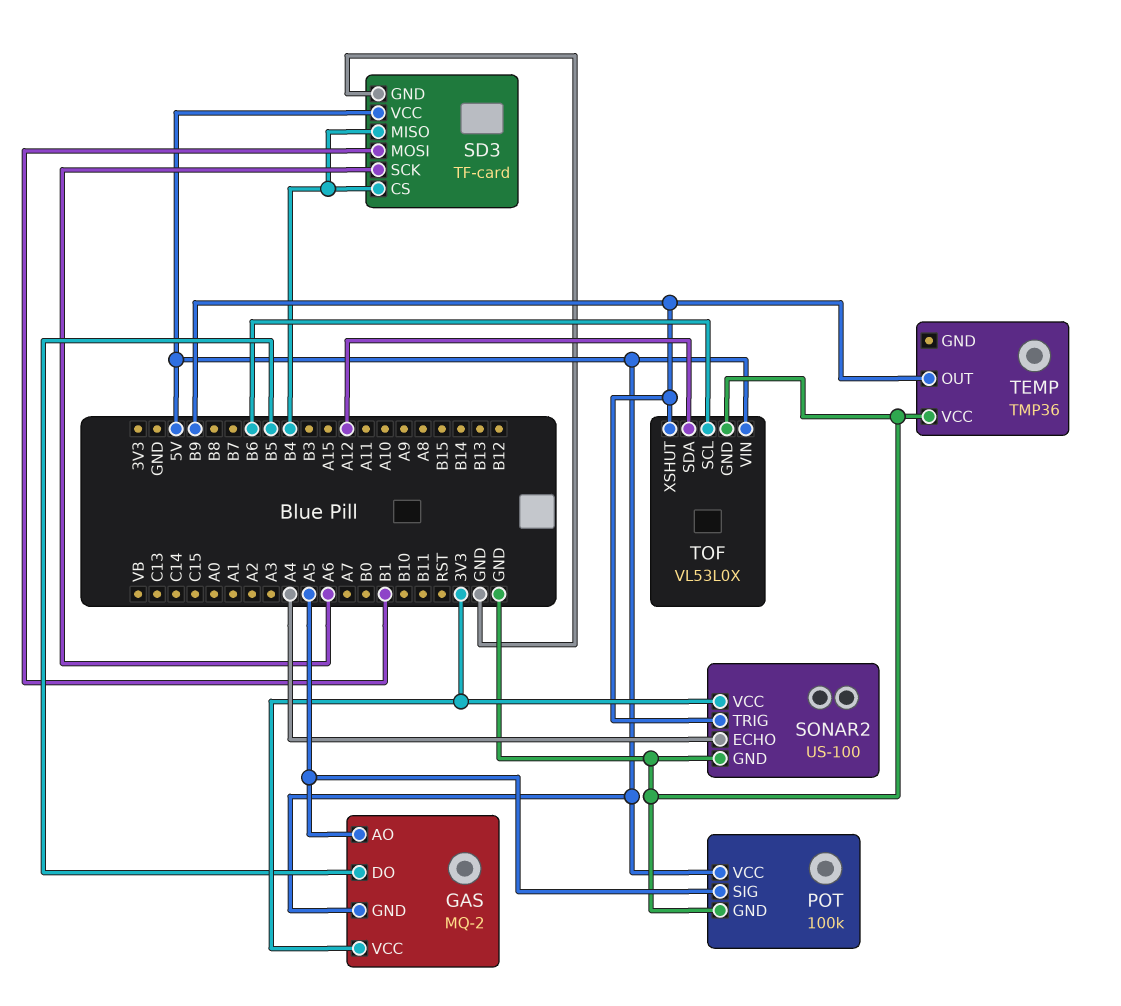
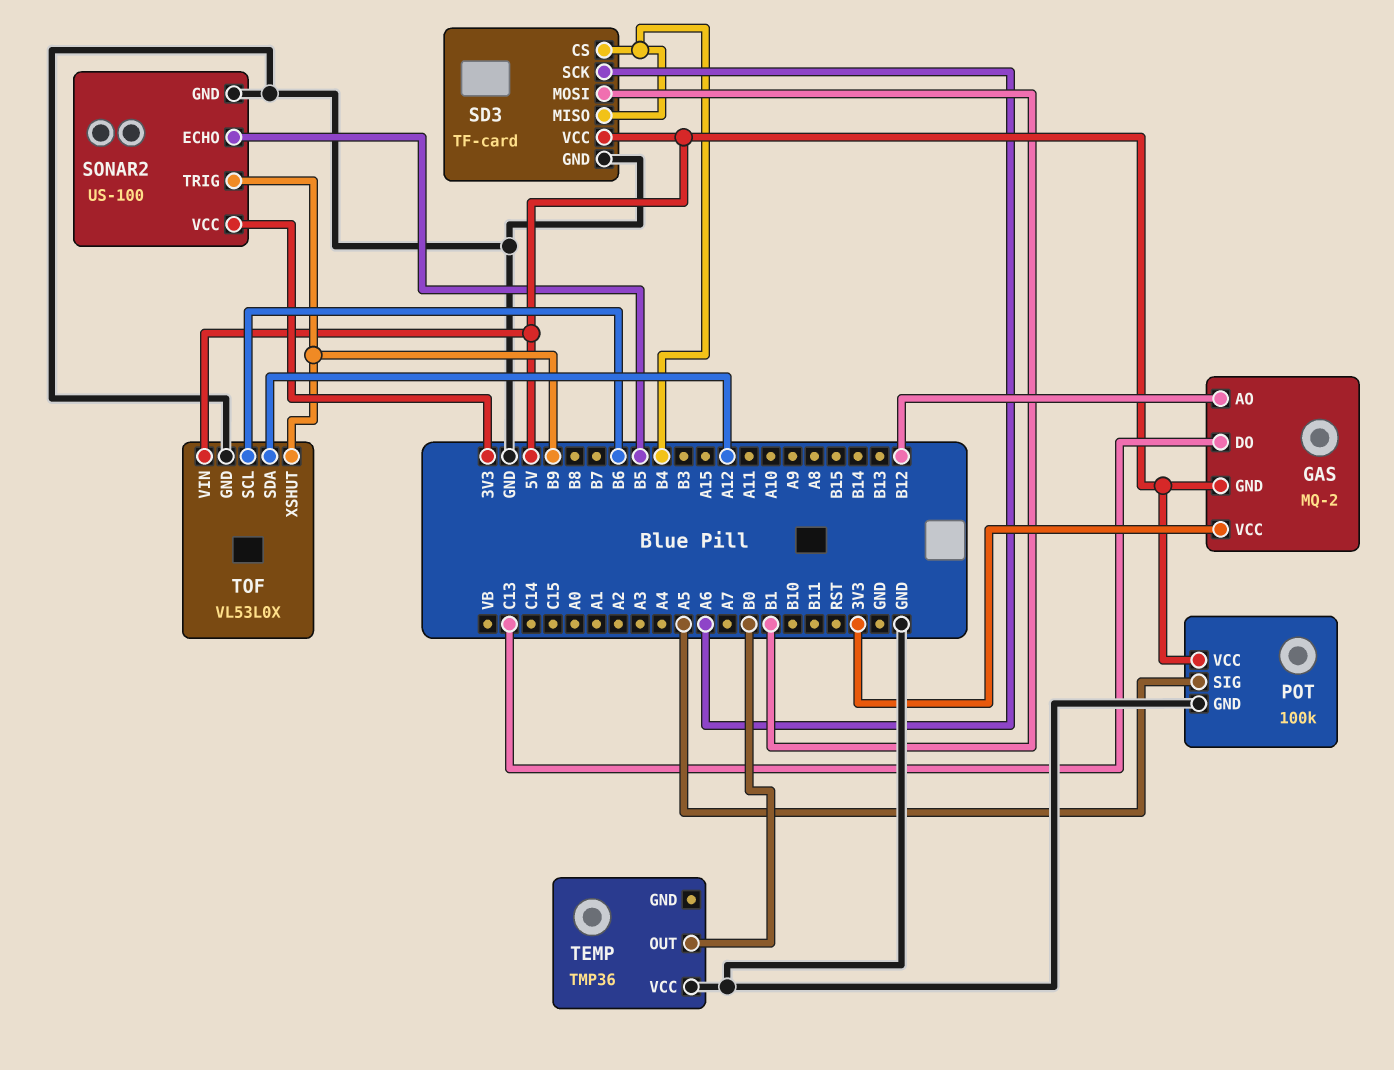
GAS pin AO: A5 -> B12
GAS pin DO: B5 -> C13
SONAR2 pin ECHO: A4 -> B5
TEMP pin OUT: B9 -> B0

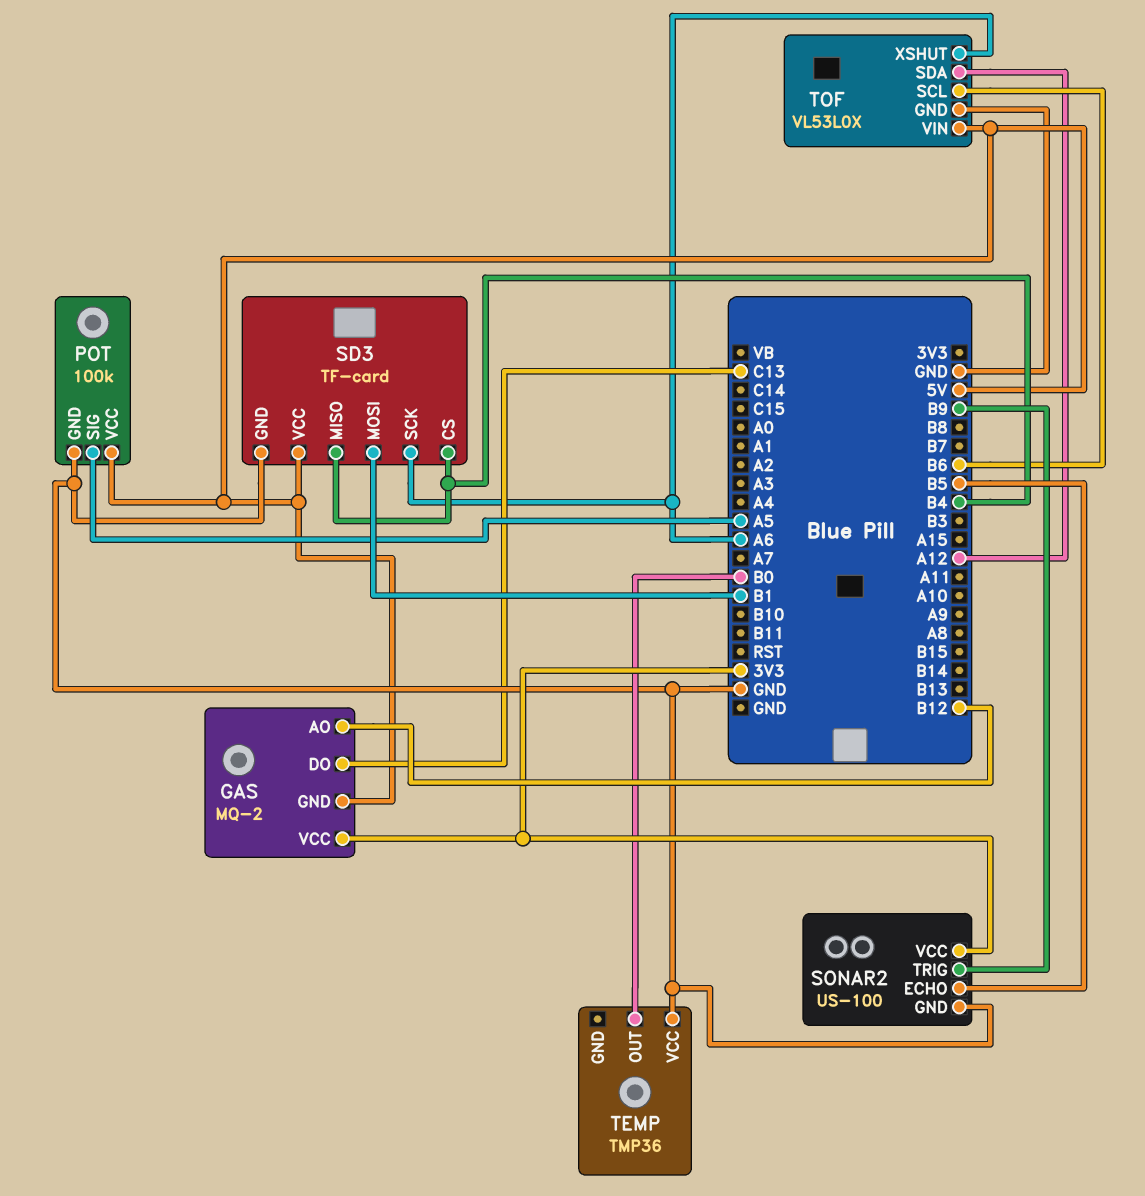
TOF pin XSHUT: B9 -> A6

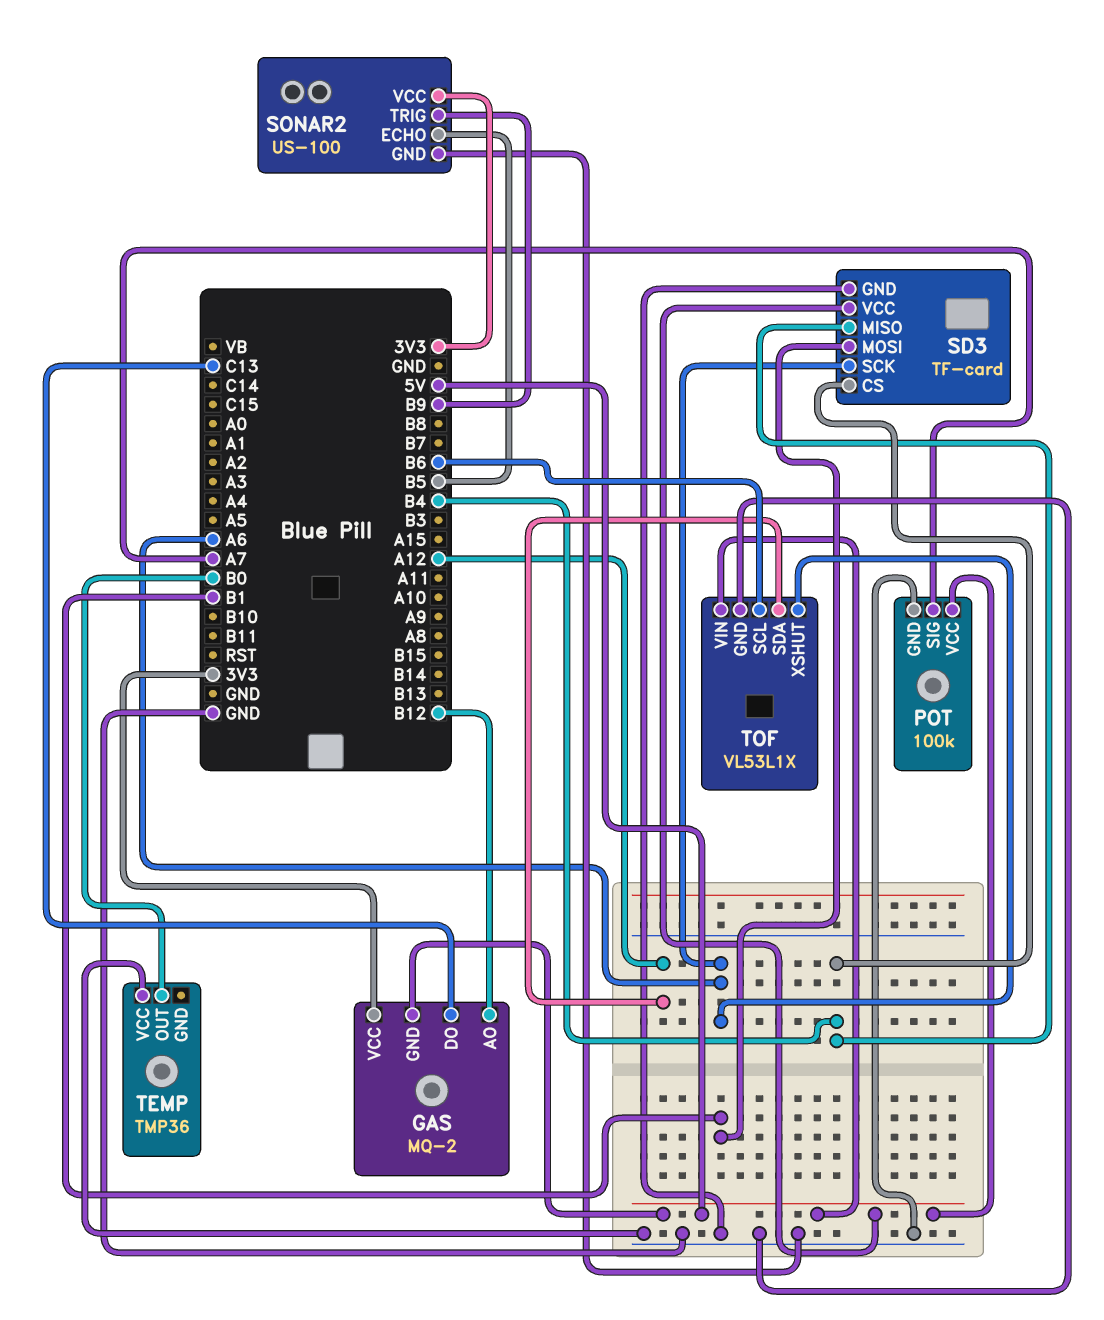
POT pin SIG: A5 -> A7
TOF: VL53L0X -> VL53L1X

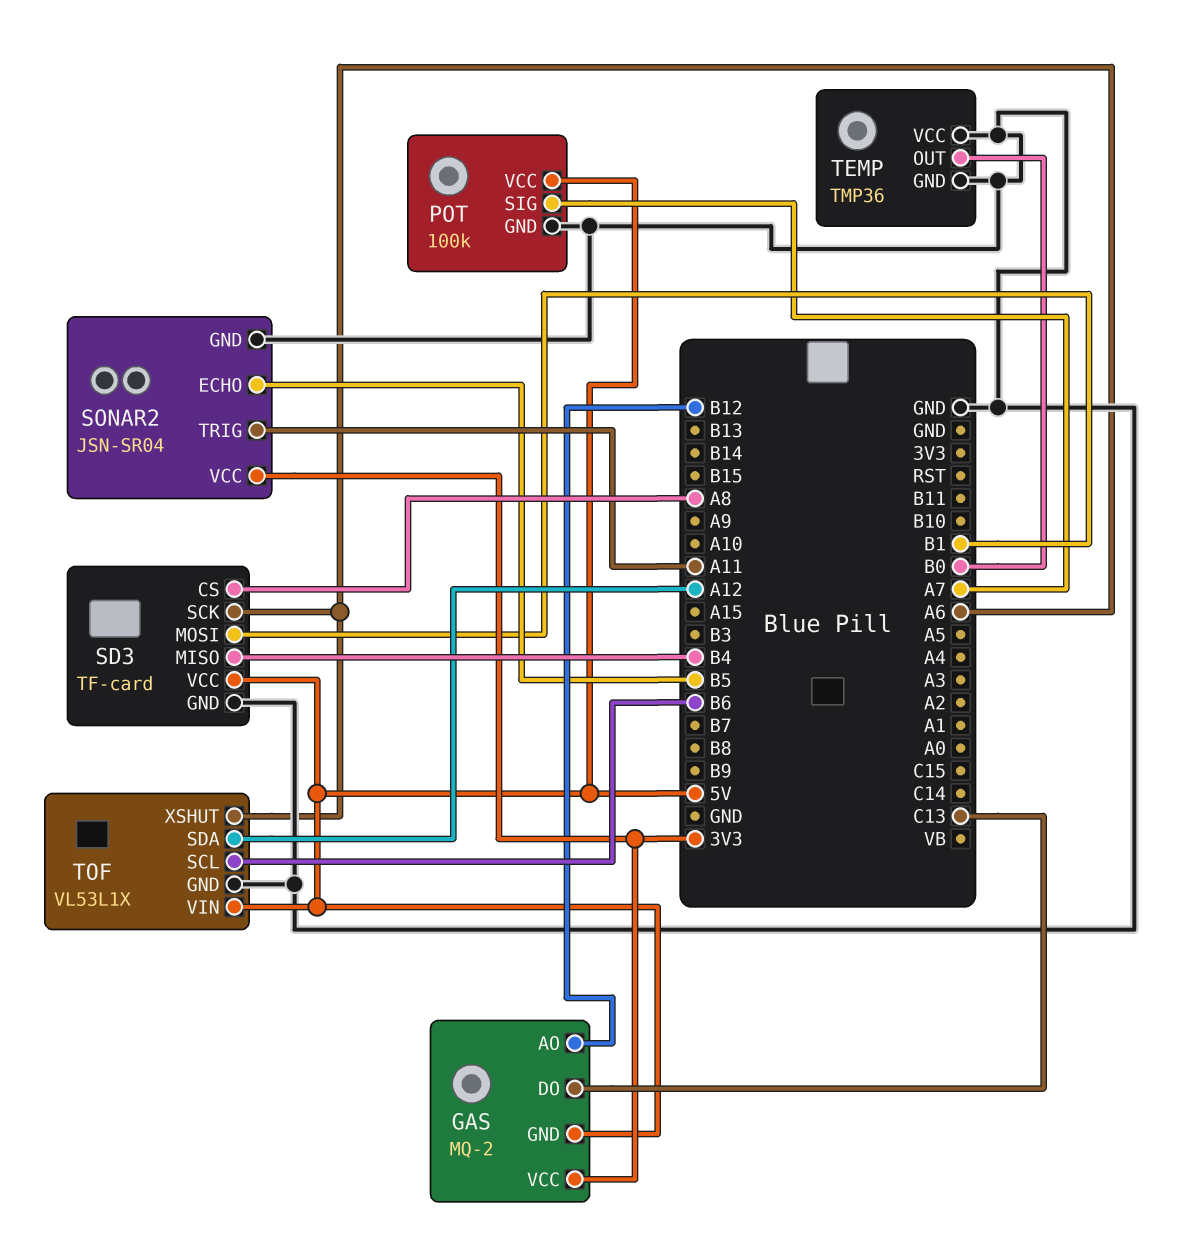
SD3 pin CS: B4 -> A8
SONAR2: US-100 -> JSN-SR04
SONAR2 pin TRIG: B9 -> A11
TEMP pin GND: none -> GND

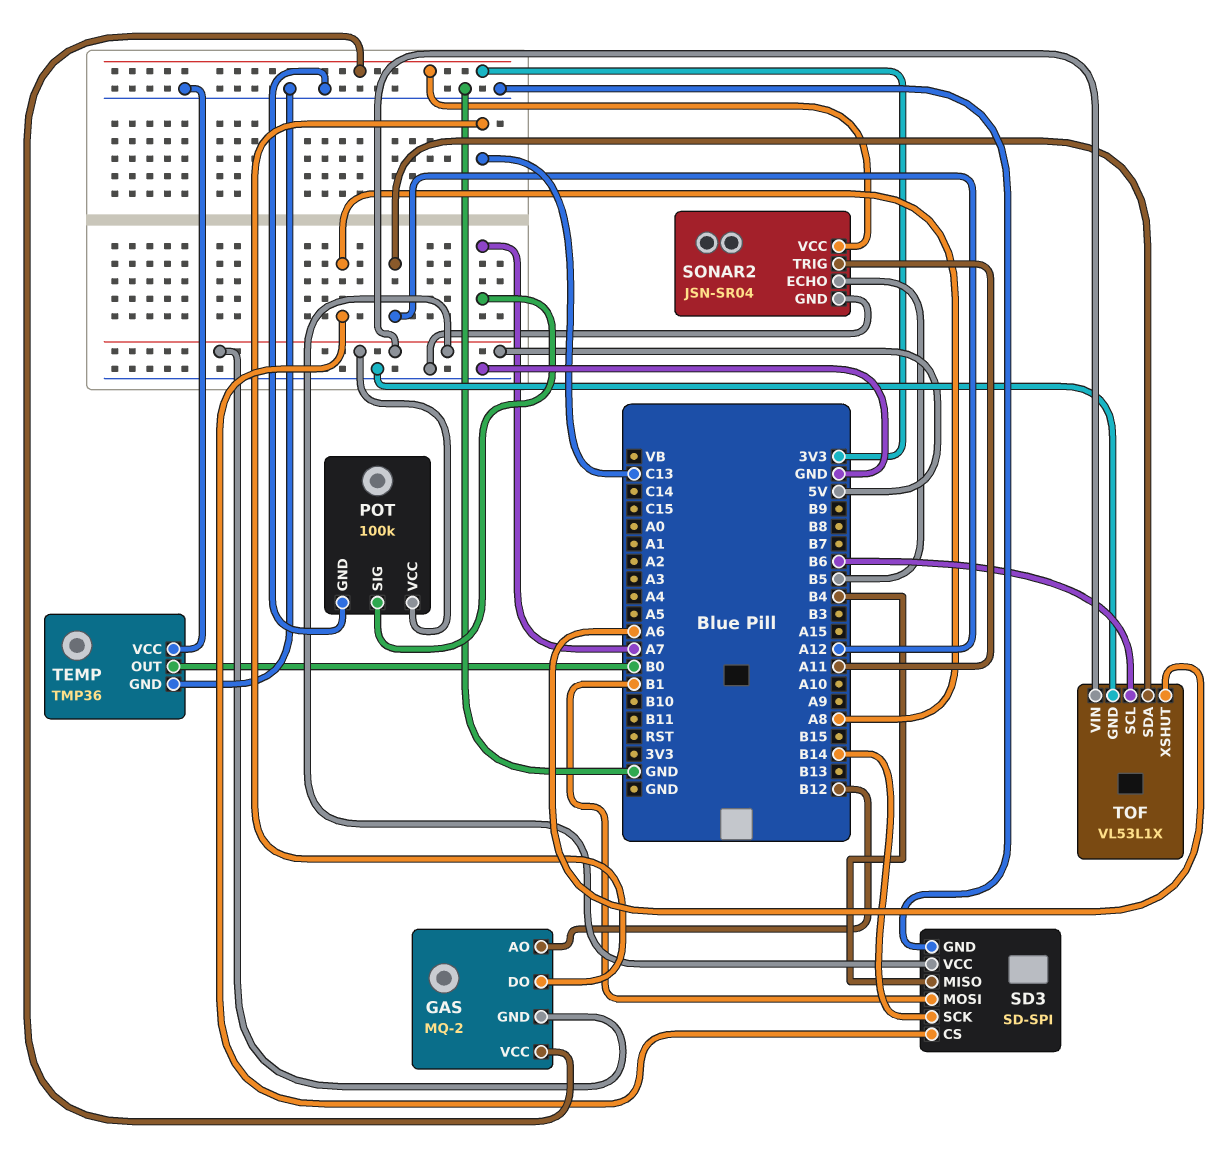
SD3: TF-card -> SD-SPI
SD3 pin SCK: A6 -> B14

